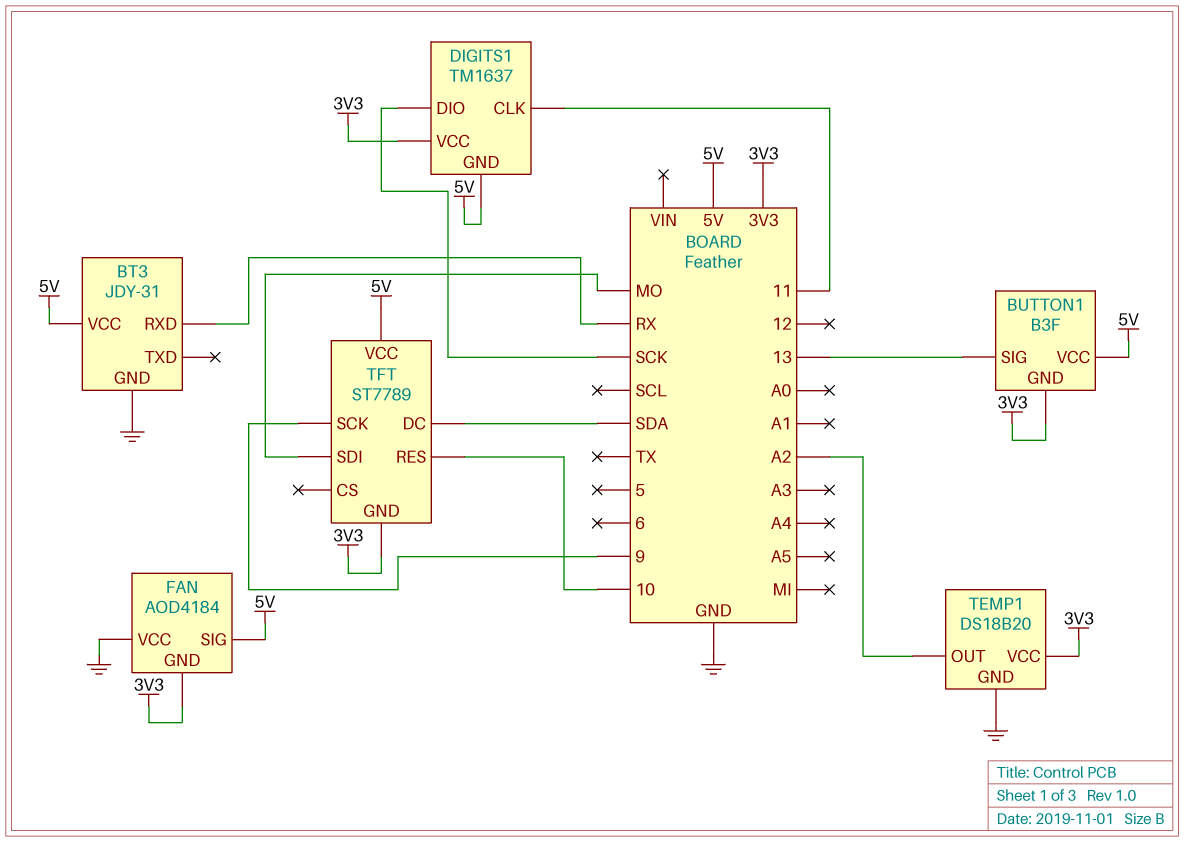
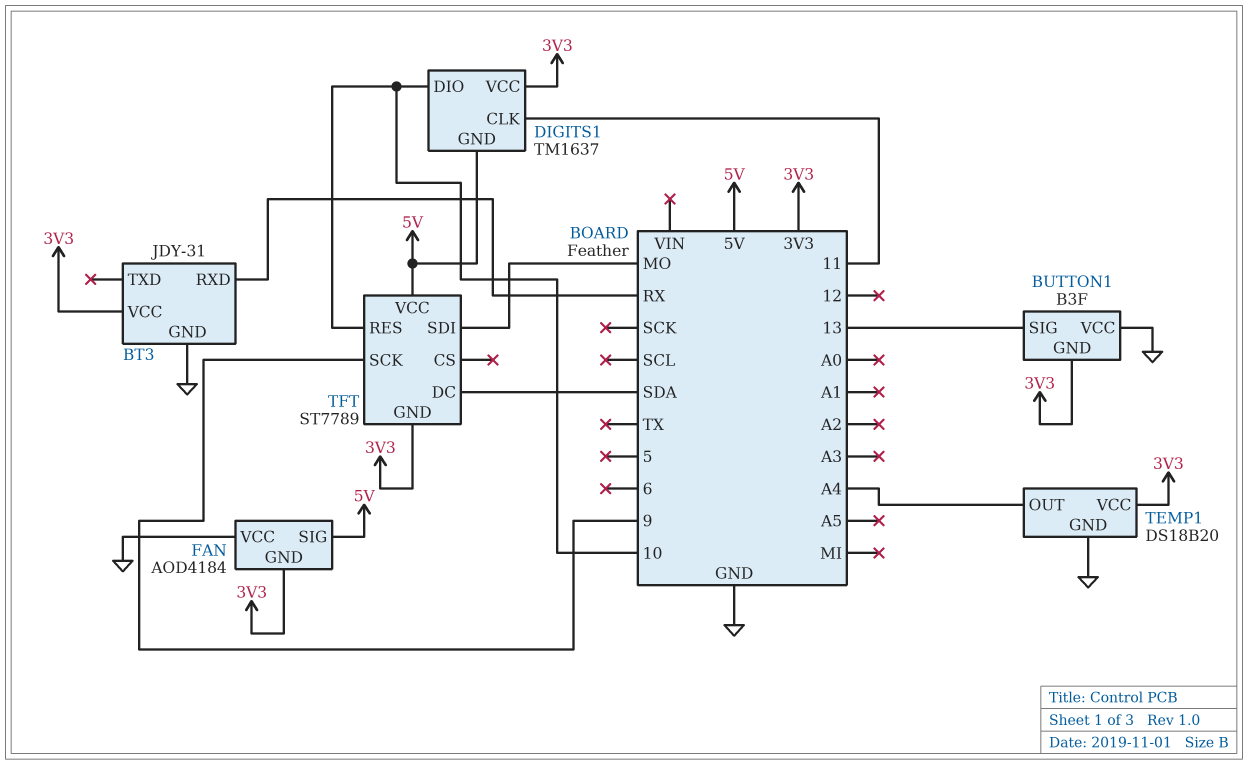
BT3 pin VCC: 5V -> 3V3
BUTTON1 pin VCC: 5V -> GND
DIGITS1 pin DIO: SCK -> 10
TEMP1 pin OUT: A2 -> A4

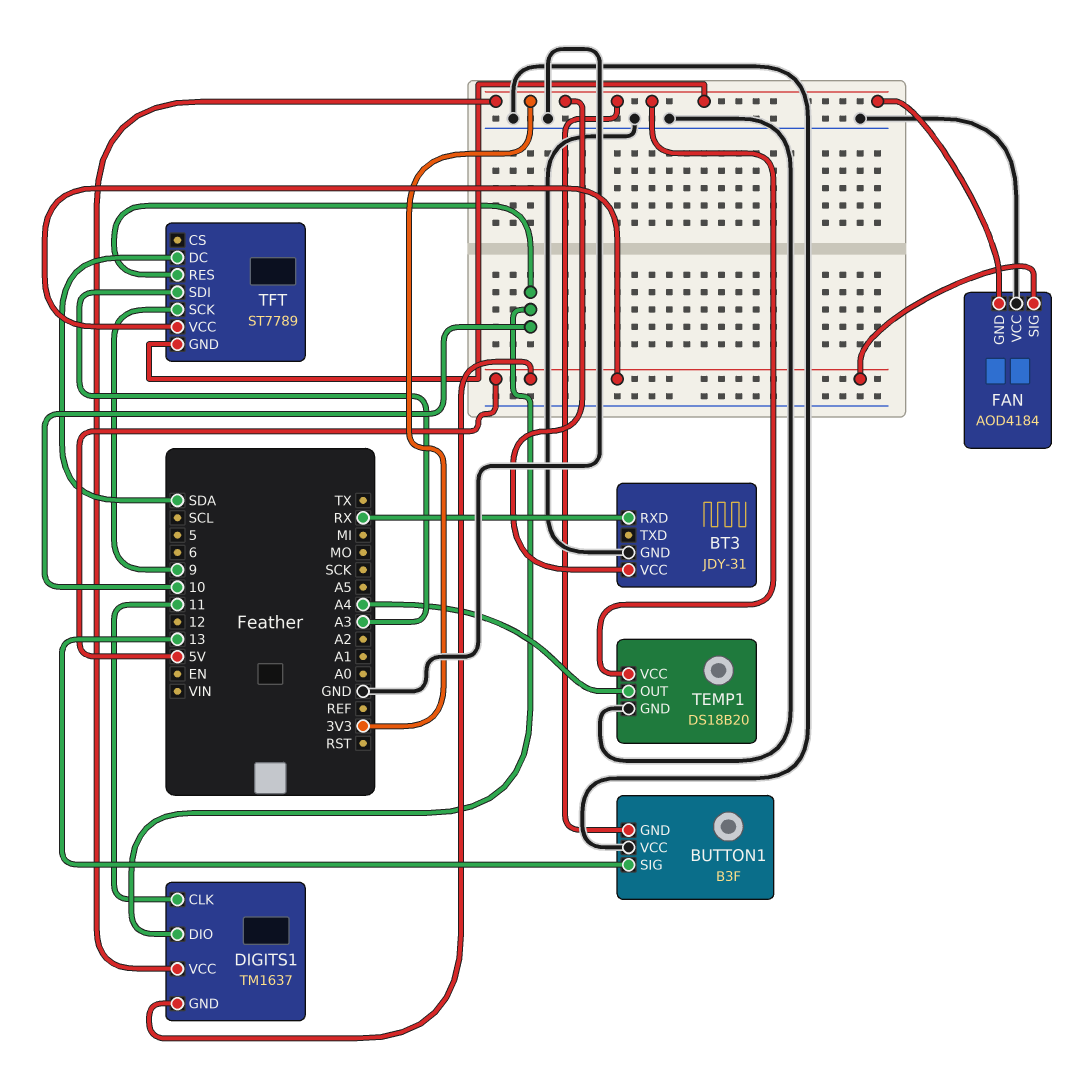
TFT pin SDI: MO -> A3

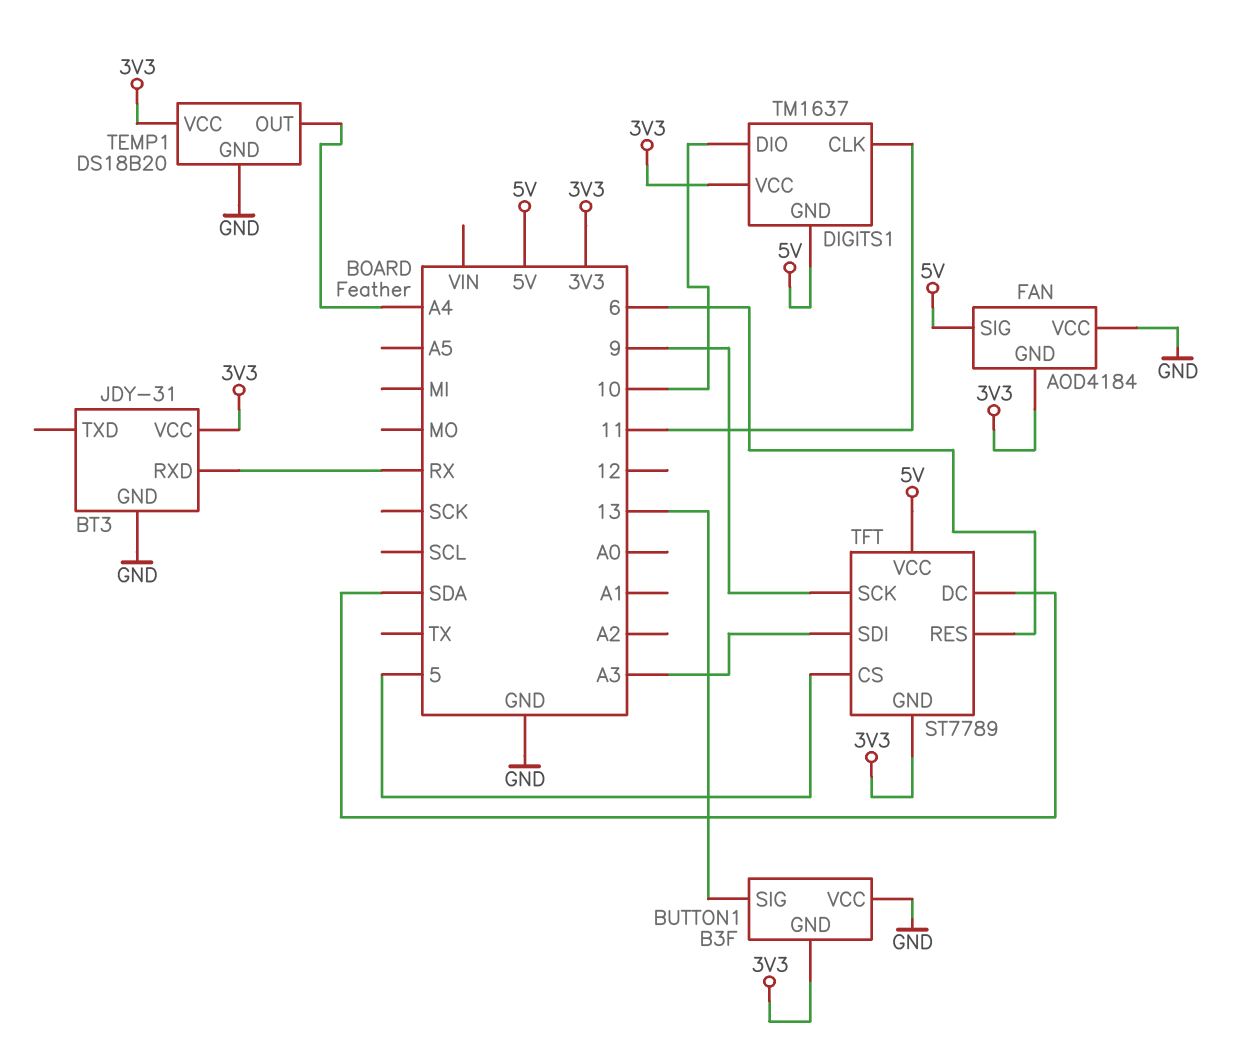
TFT pin CS: none -> 5
TFT pin RES: 10 -> 6

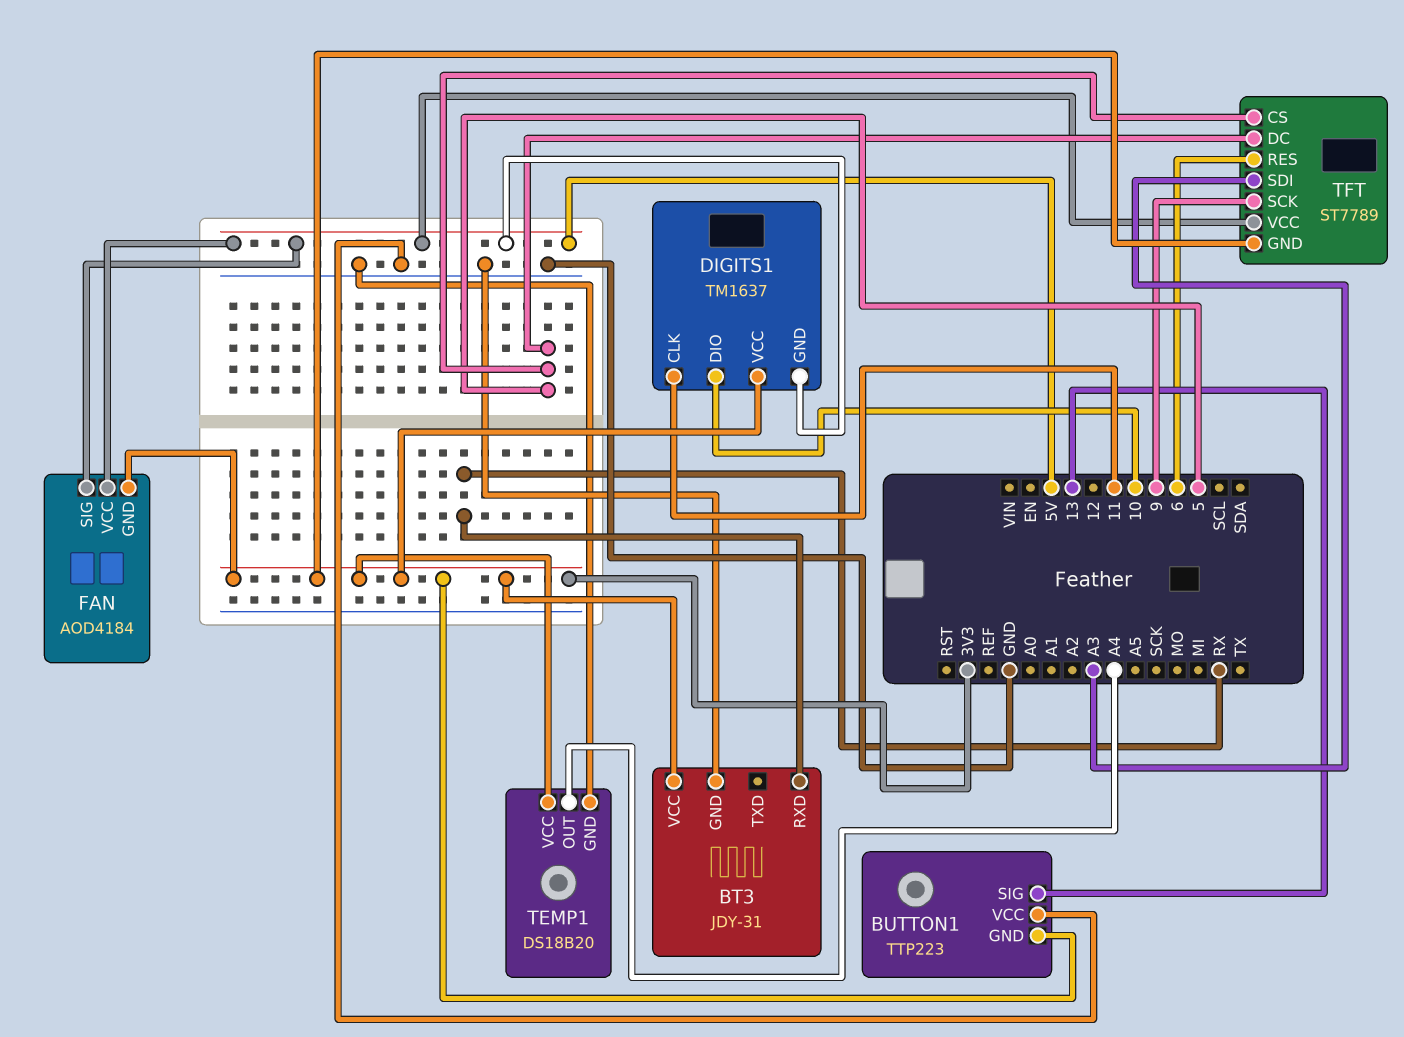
BUTTON1: B3F -> TTP223
FAN pin VCC: GND -> 5V
TFT pin DC: SDA -> 5

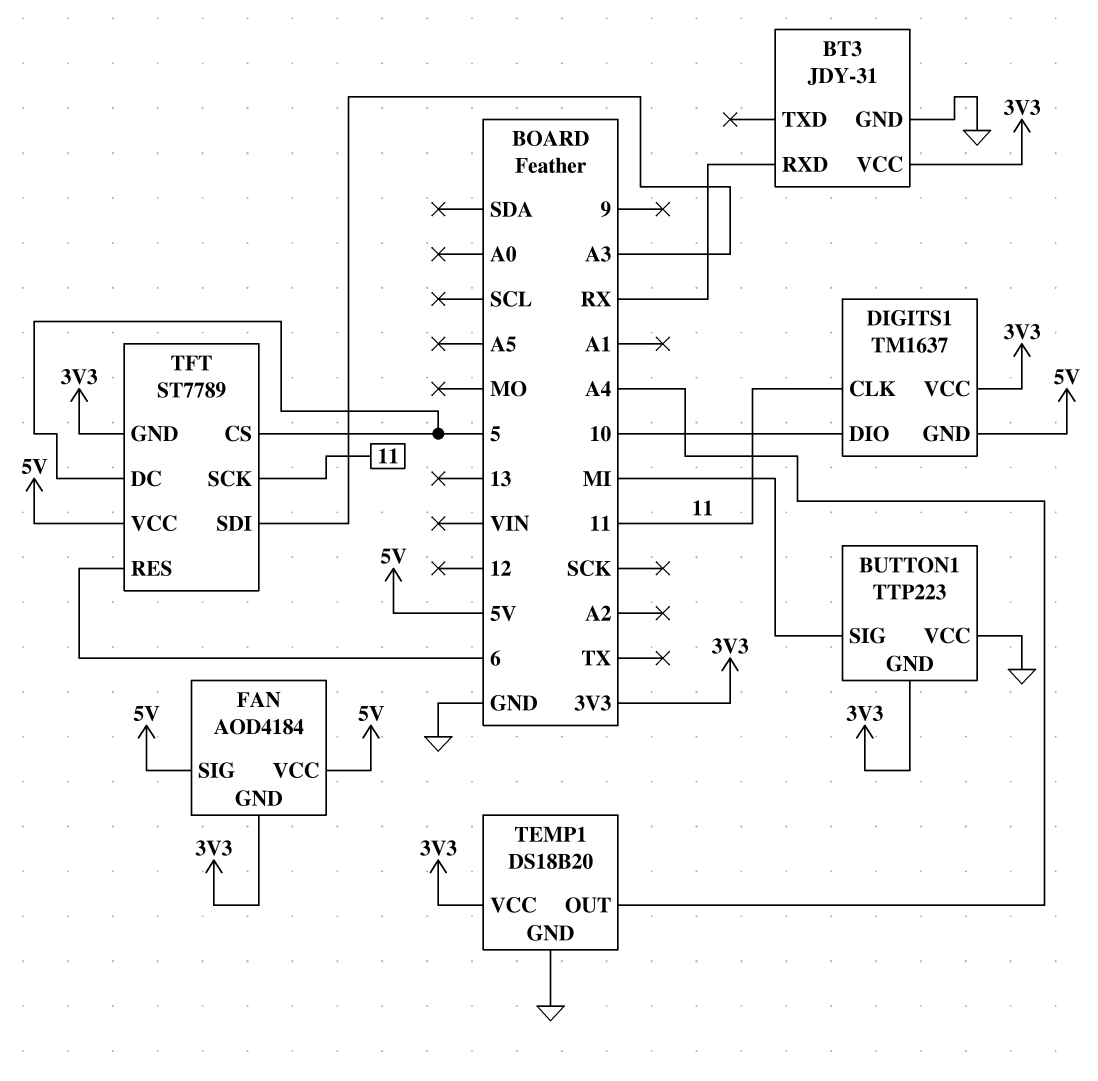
BUTTON1 pin SIG: 13 -> MI
TFT pin SCK: 9 -> 11

